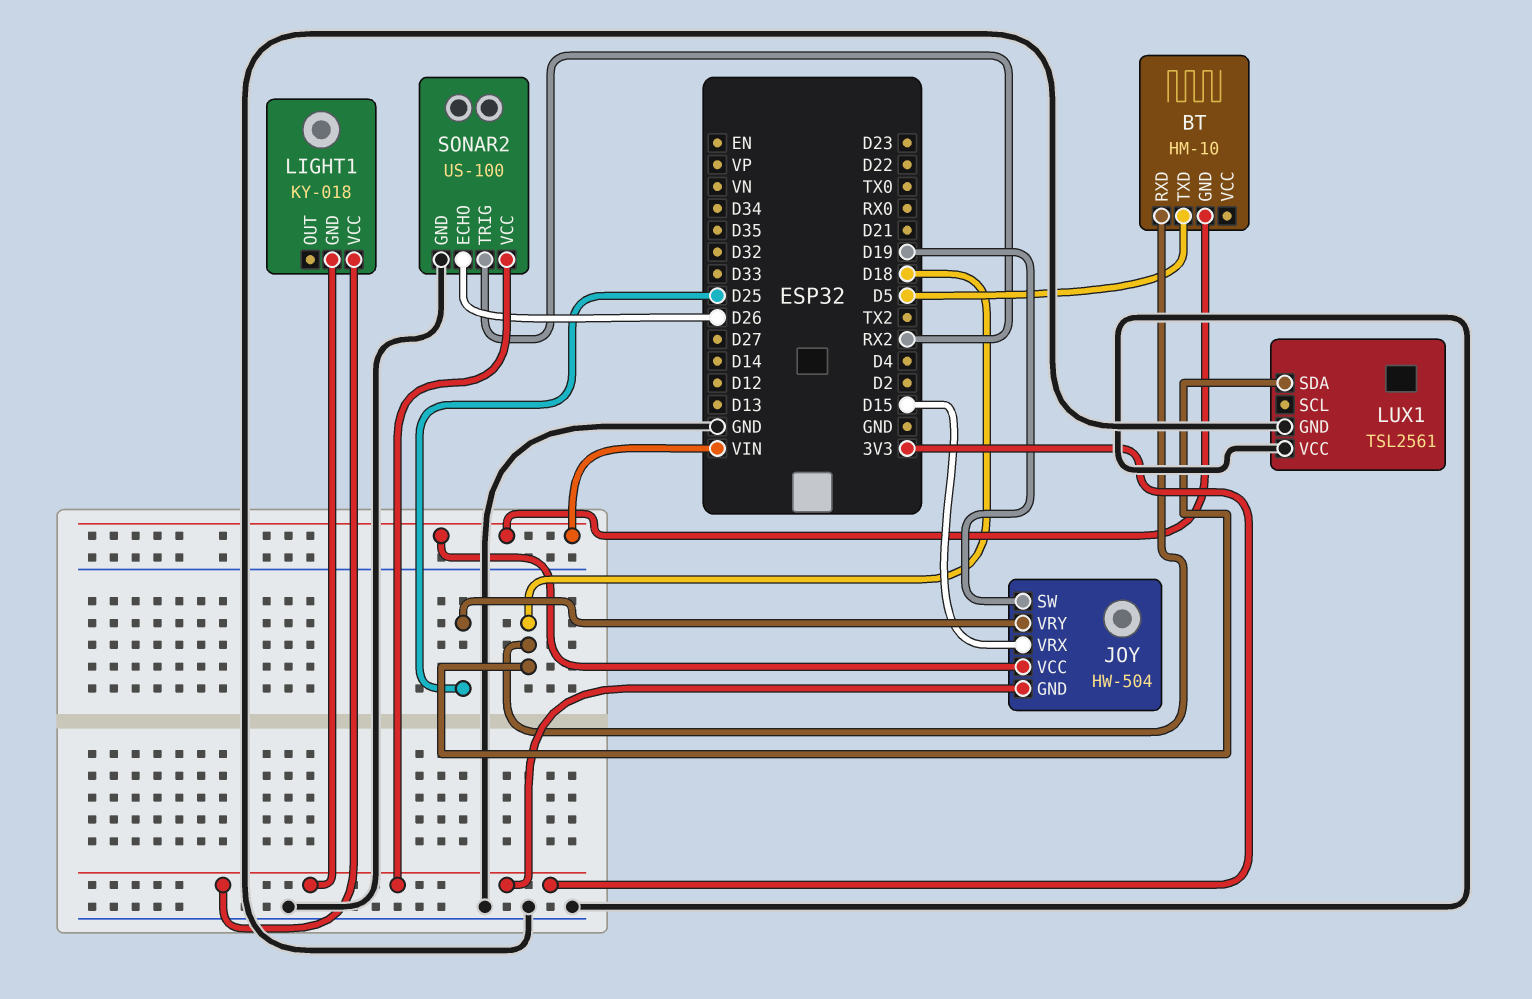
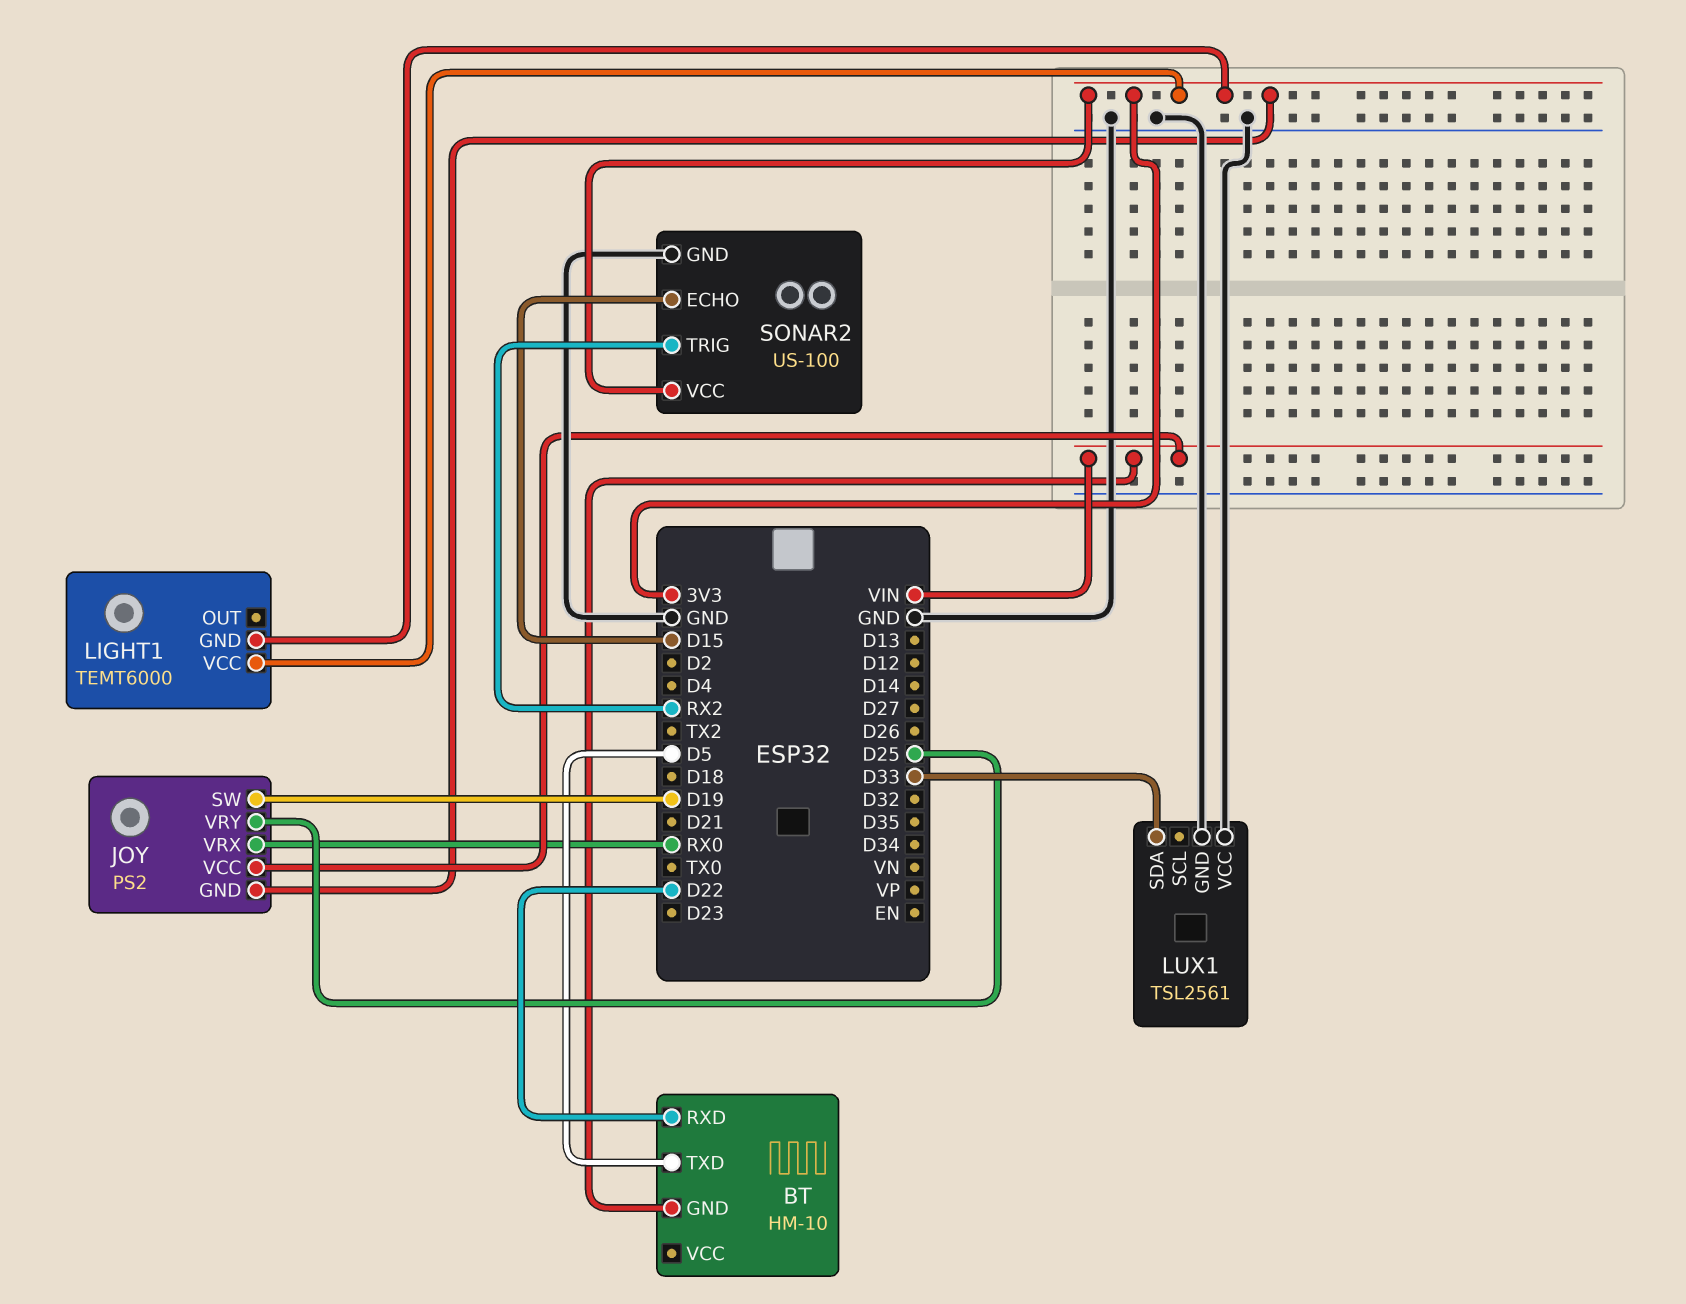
BT pin RXD: D18 -> D22
JOY: HW-504 -> PS2
JOY pin VRX: D15 -> RX0
LIGHT1: KY-018 -> TEMT6000
LUX1 pin SDA: D18 -> D33
SONAR2 pin ECHO: D26 -> D15

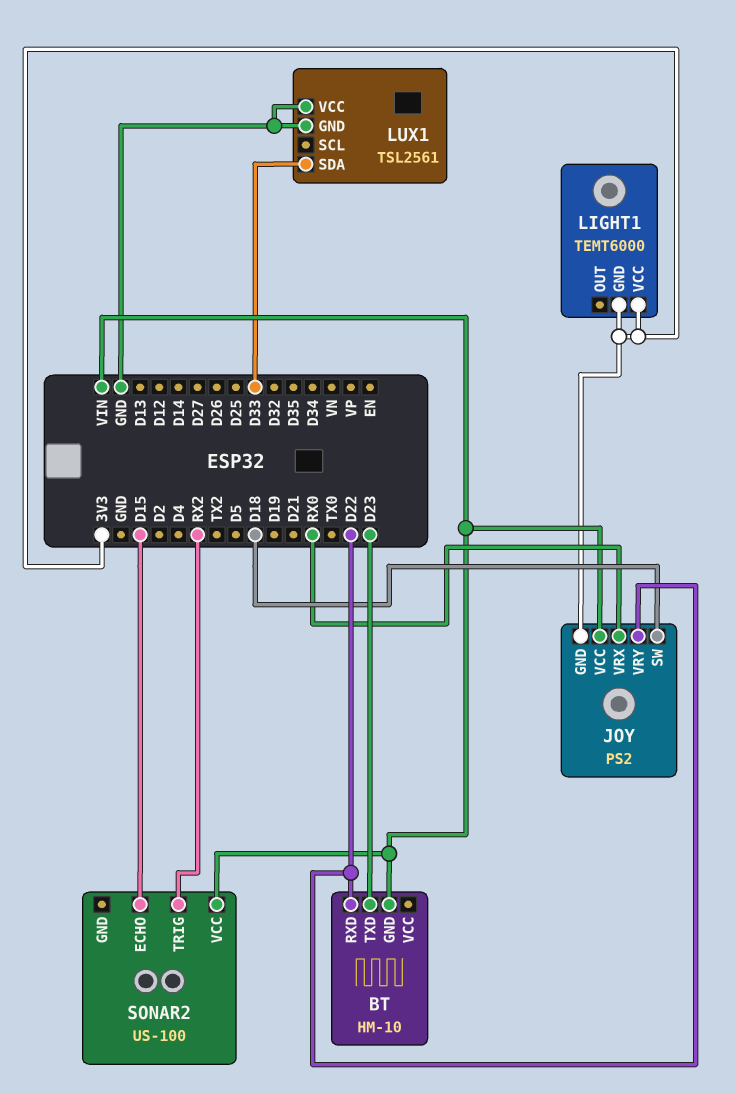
BT pin TXD: D5 -> D23
JOY pin SW: D19 -> D18
JOY pin VRY: D25 -> D22
SONAR2 pin GND: GND -> none
SONAR2 pin VCC: 3V3 -> VIN

